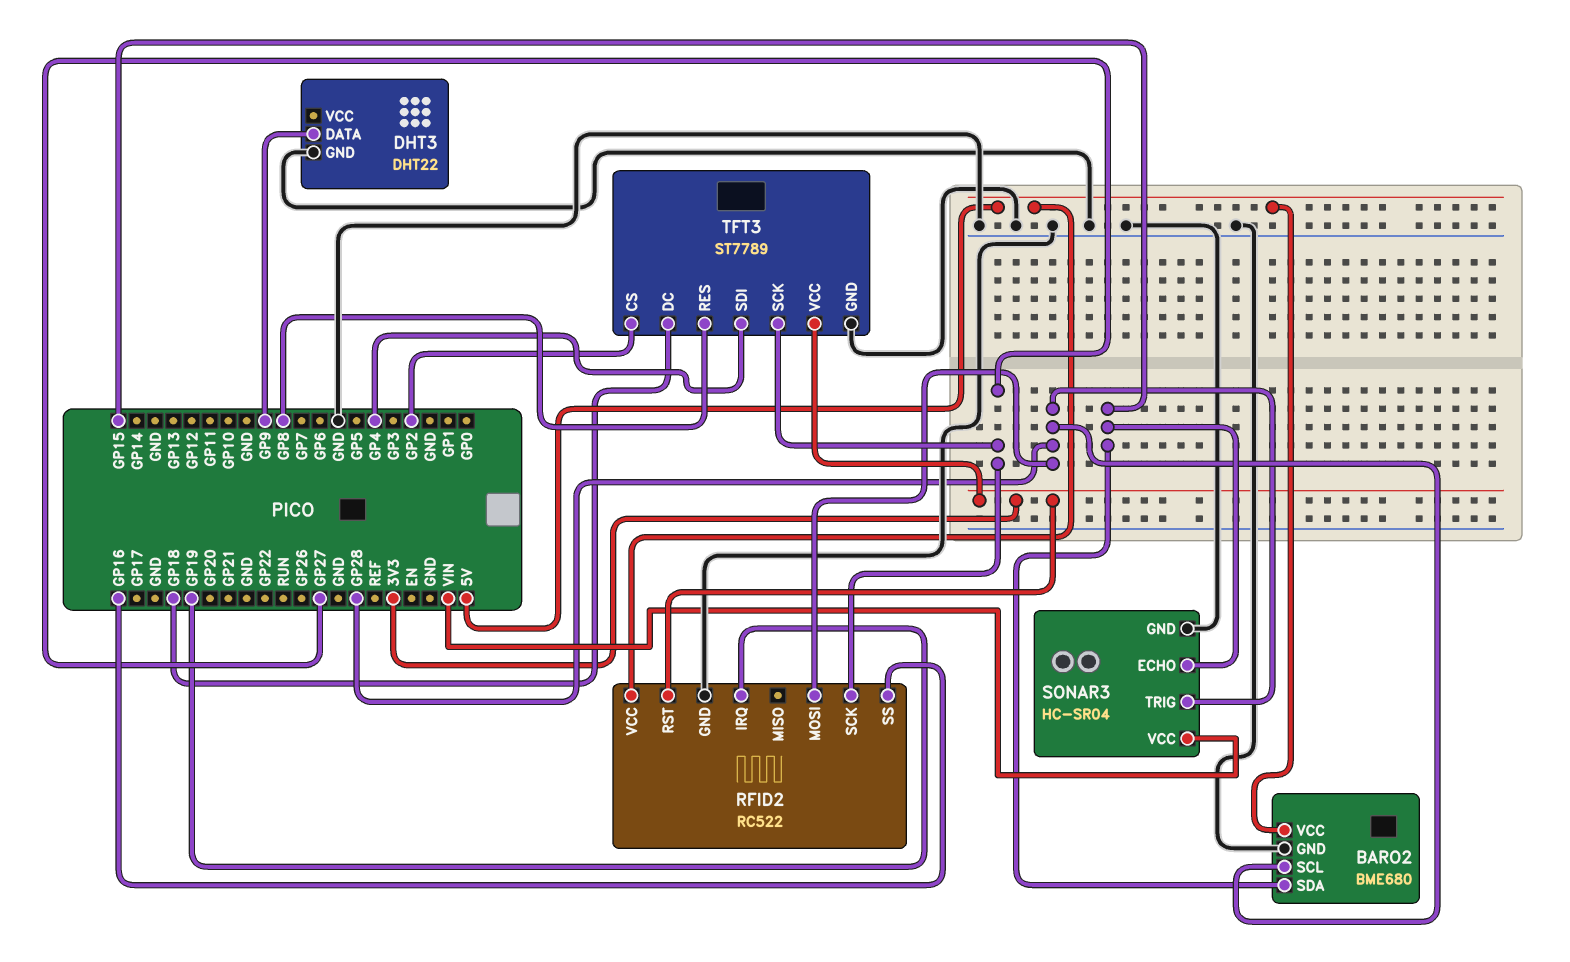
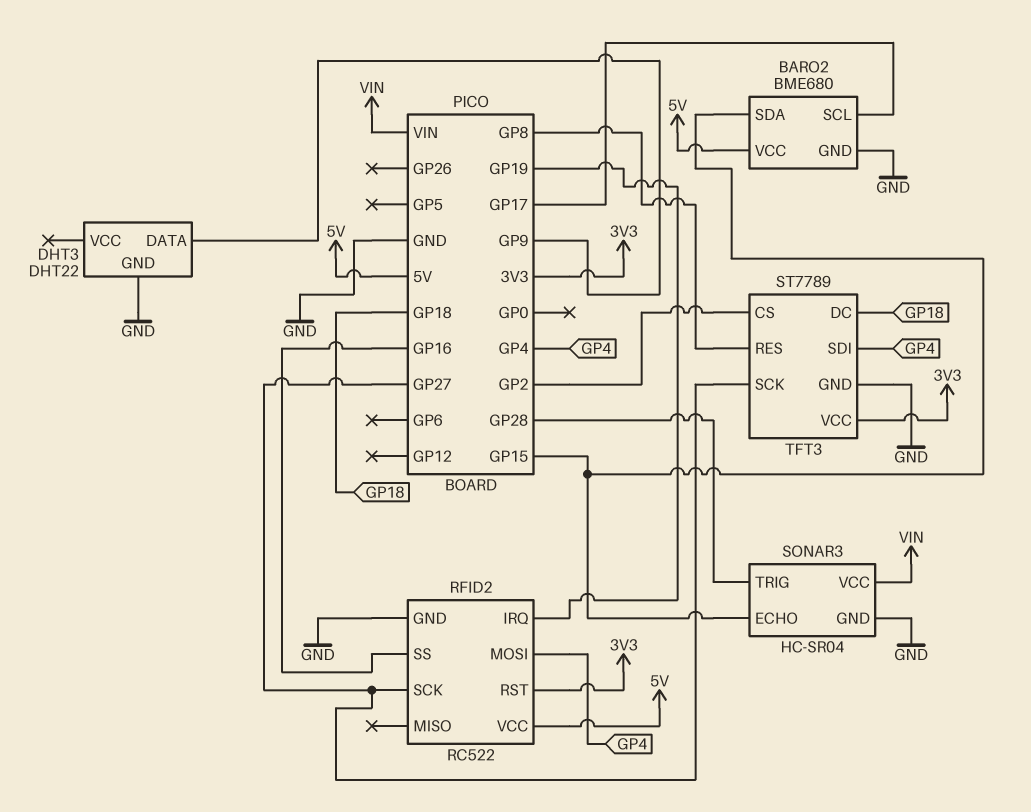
BARO2 pin SCL: GP28 -> GP17
RFID2 pin MOSI: GP28 -> GP4

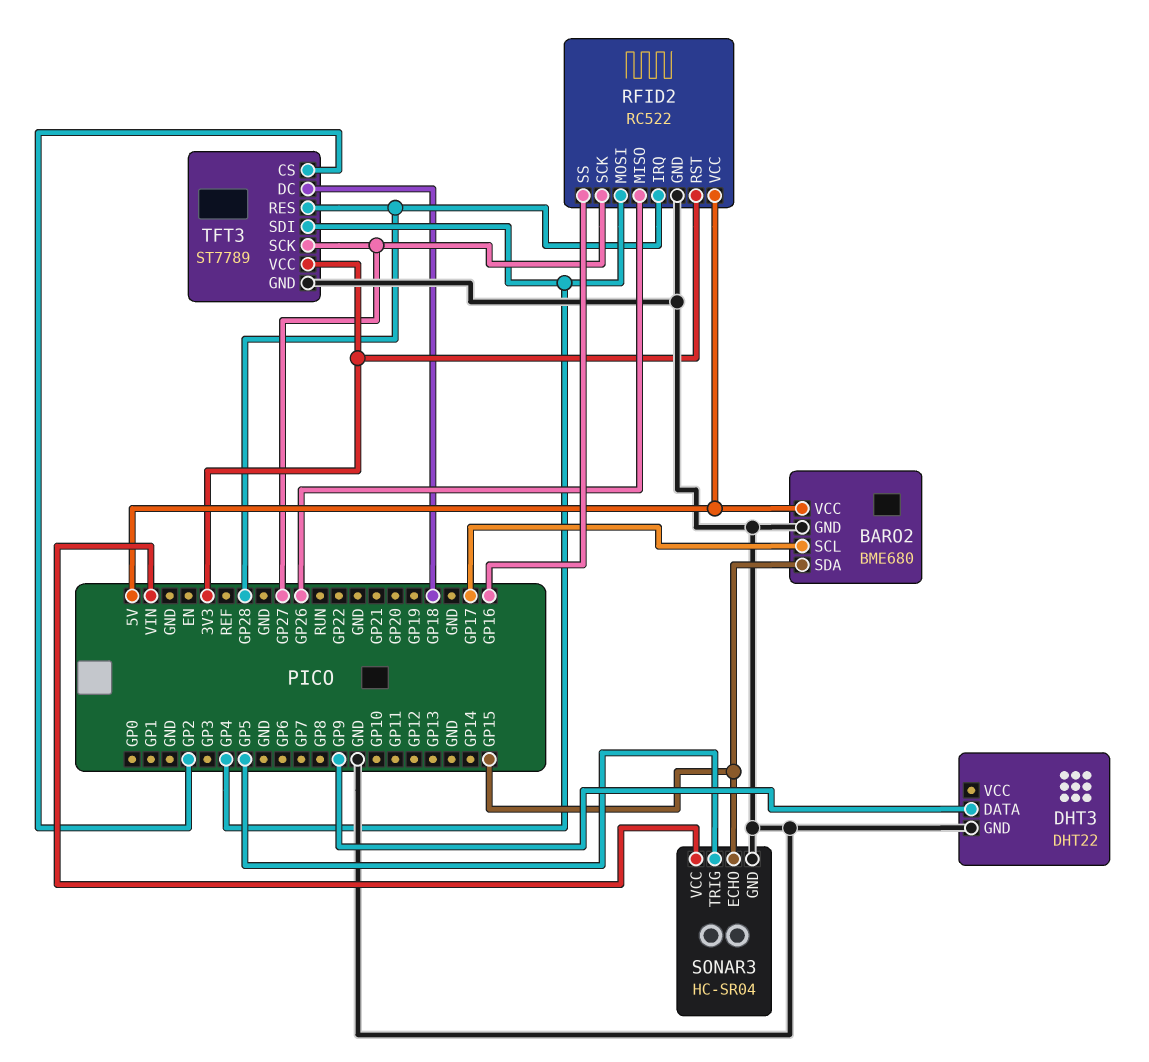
RFID2 pin IRQ: GP19 -> GP28
RFID2 pin MISO: none -> GP26
SONAR3 pin TRIG: GP28 -> GP5
TFT3 pin RES: GP8 -> GP28

